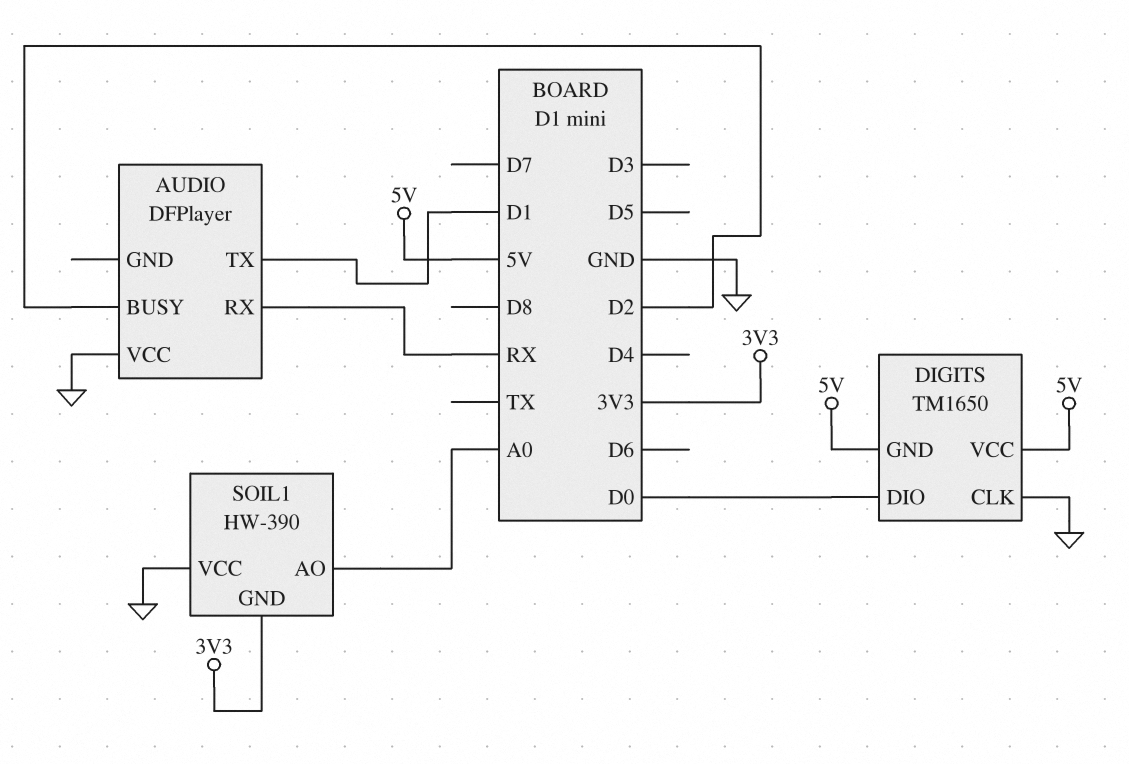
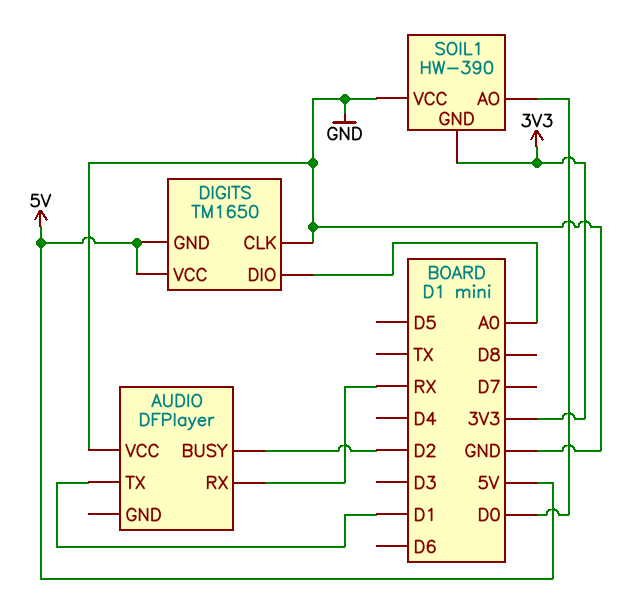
DIGITS pin DIO: D0 -> A0
SOIL1 pin AO: A0 -> D0

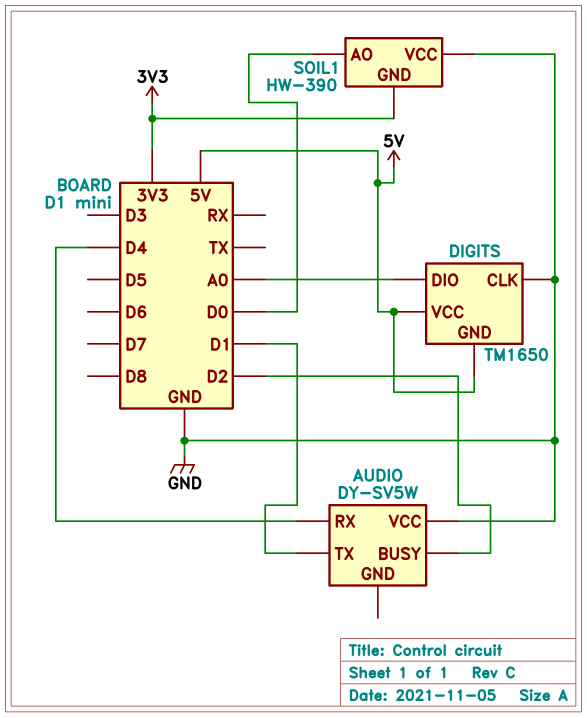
AUDIO: DFPlayer -> DY-SV5W
AUDIO pin RX: RX -> D4

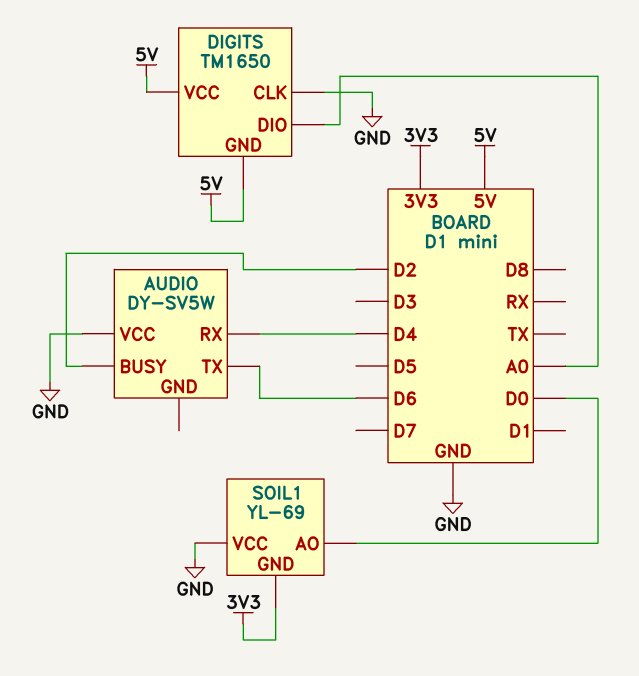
AUDIO pin TX: D1 -> D6
SOIL1: HW-390 -> YL-69

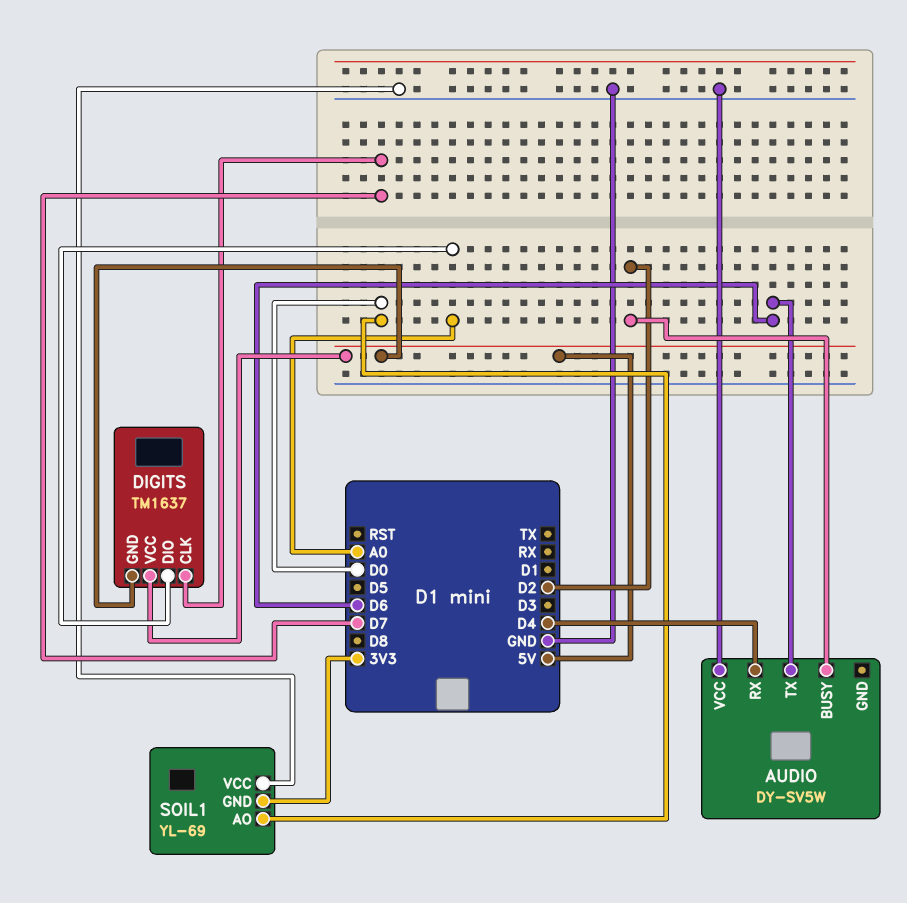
DIGITS: TM1650 -> TM1637
DIGITS pin CLK: GND -> D7

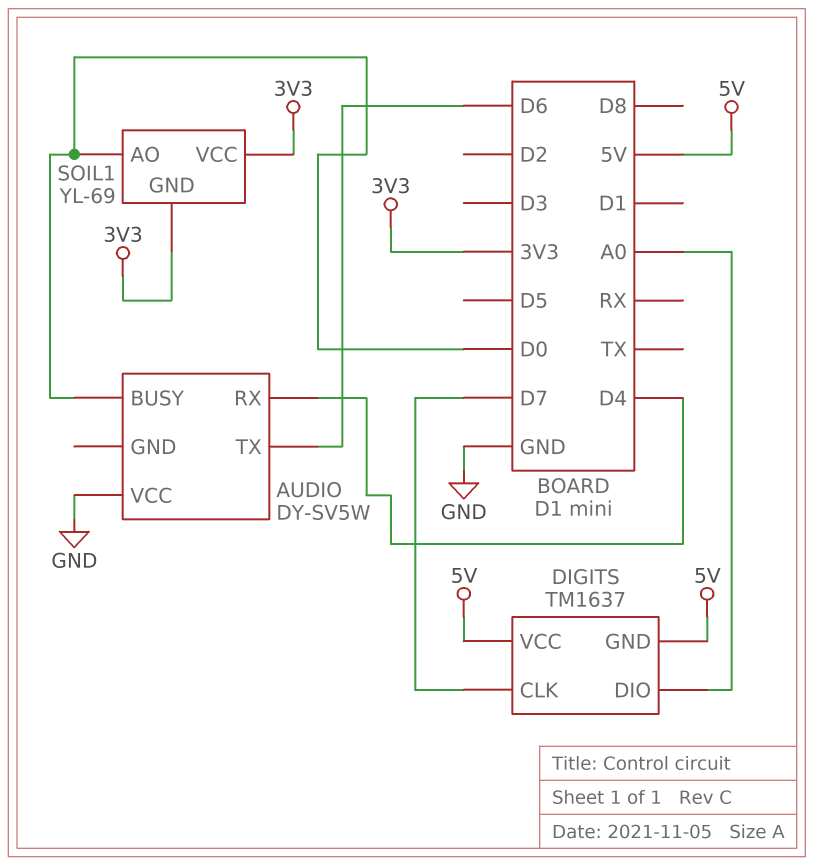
AUDIO pin BUSY: D2 -> D0
SOIL1 pin VCC: GND -> 3V3

